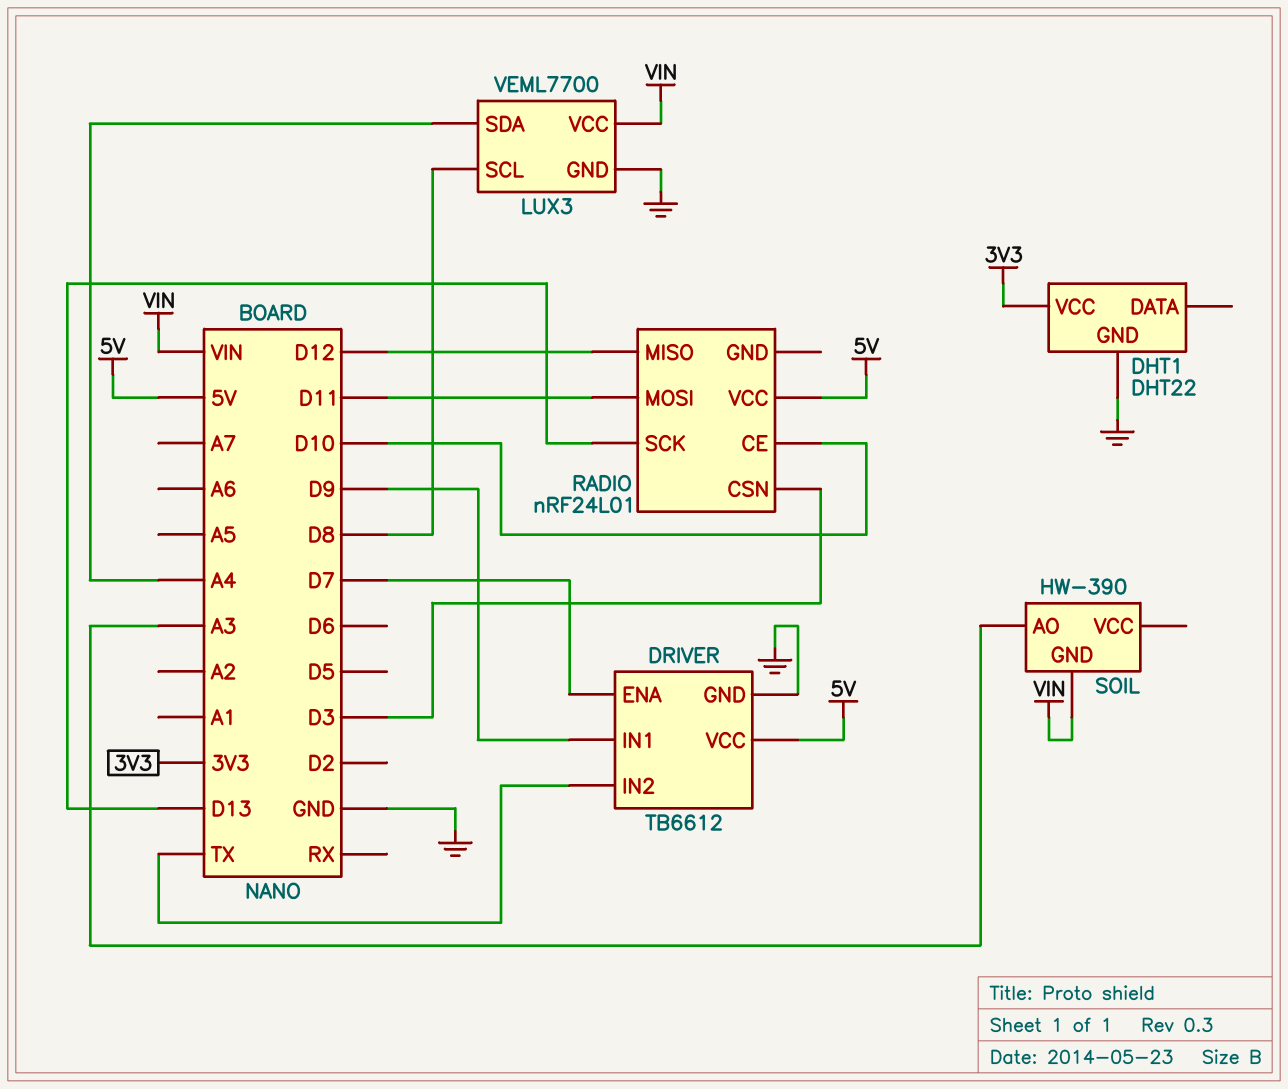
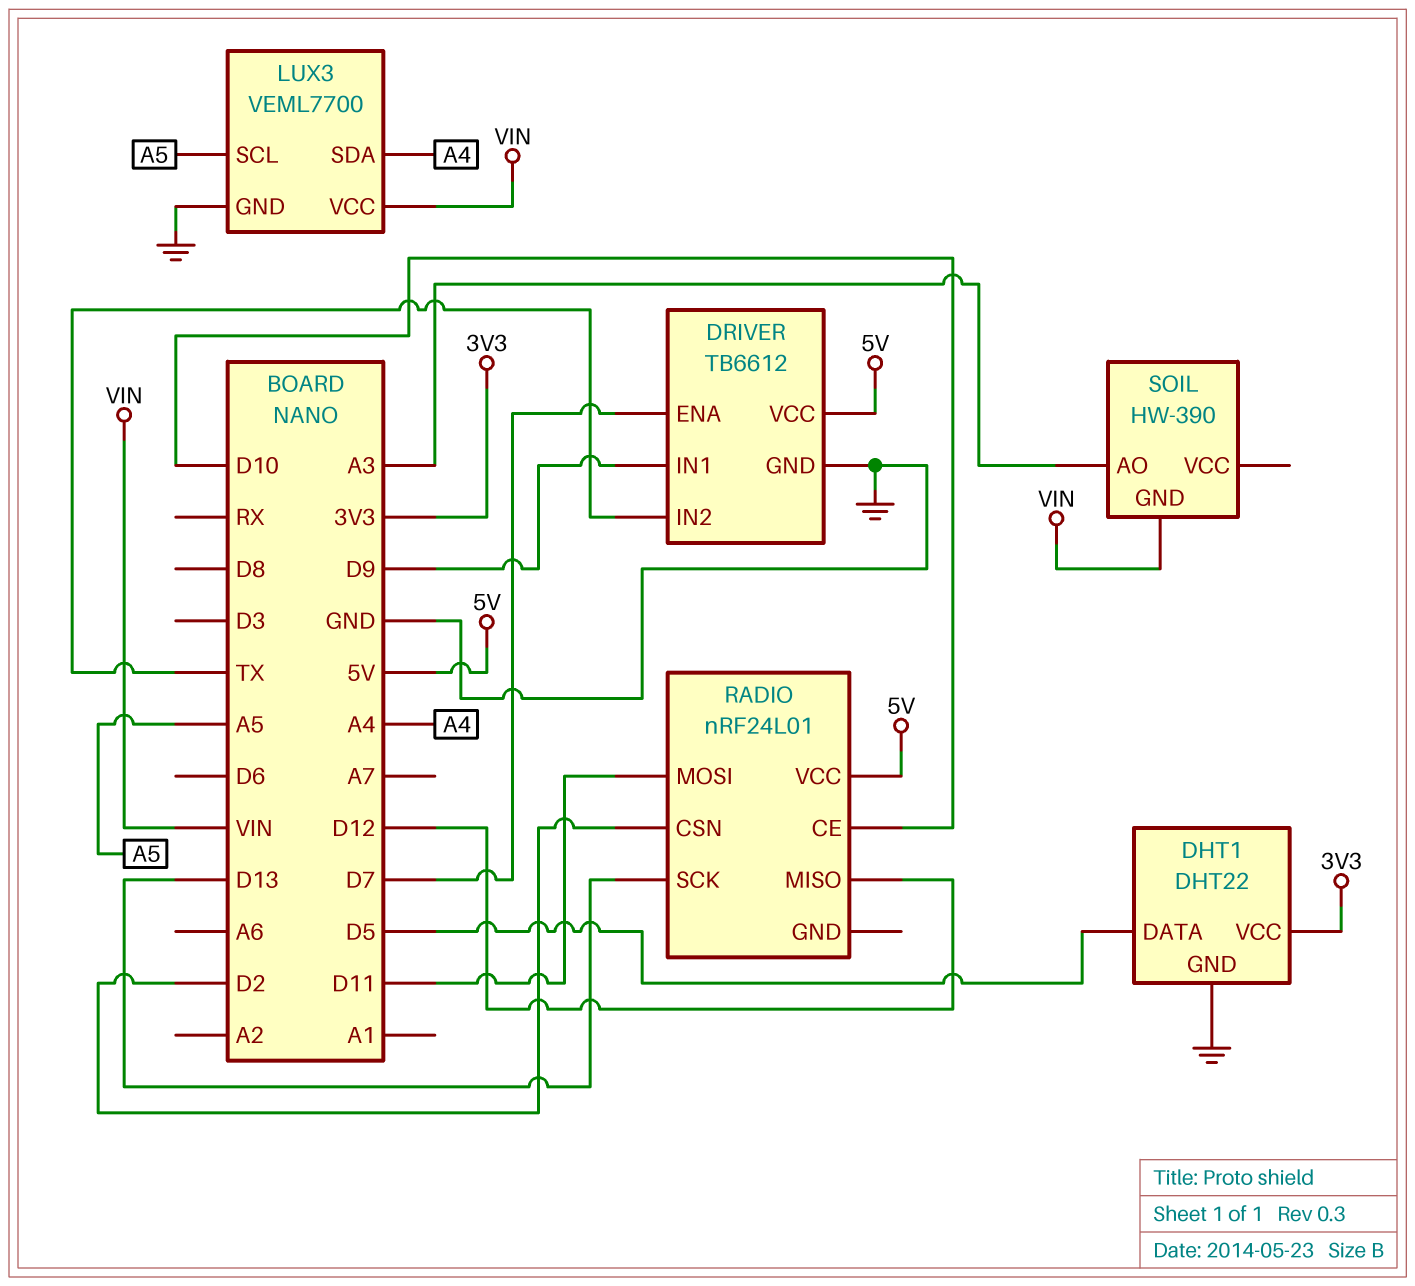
DHT1 pin DATA: none -> D5
LUX3 pin SCL: D8 -> A5
RADIO pin CSN: D3 -> D2

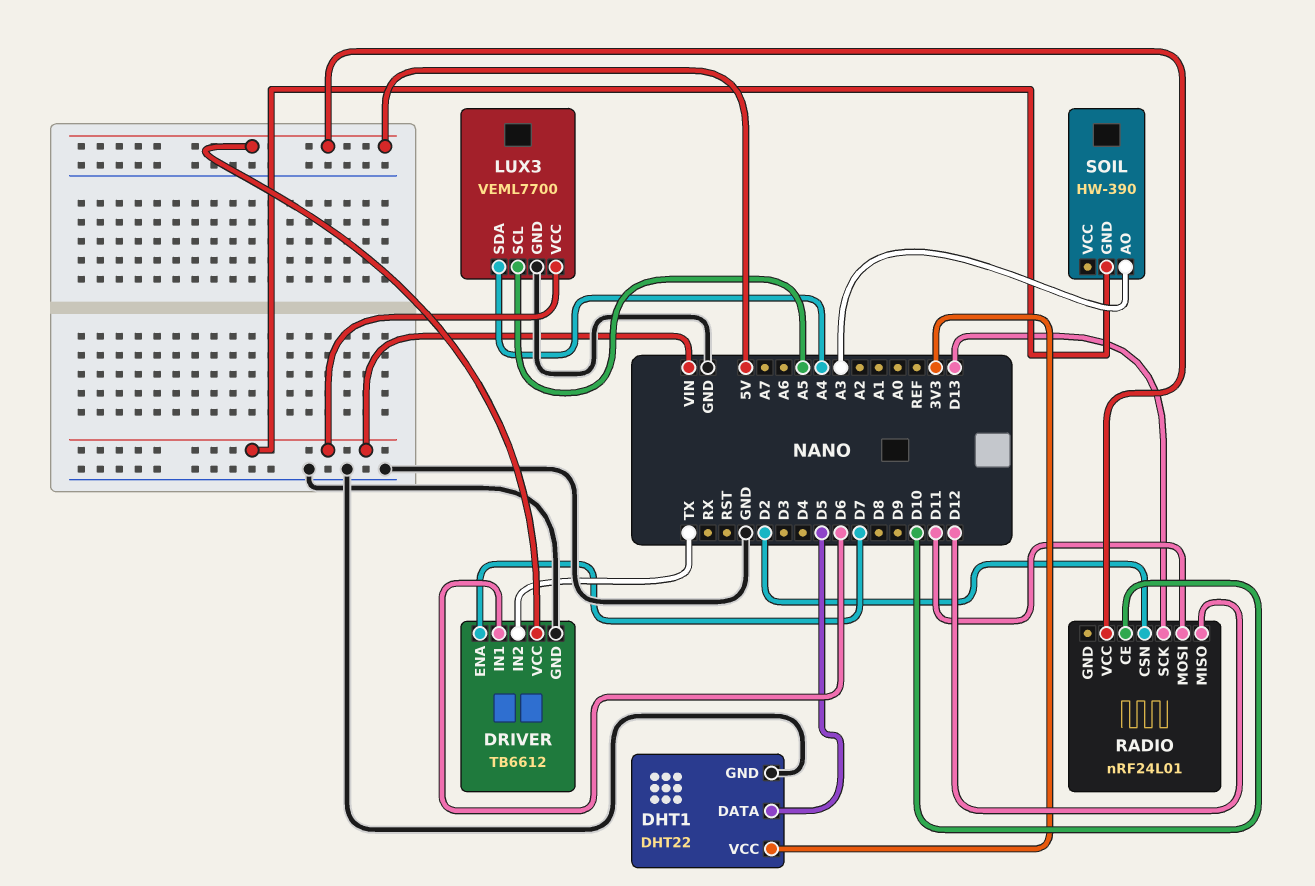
DRIVER pin IN1: D9 -> D6

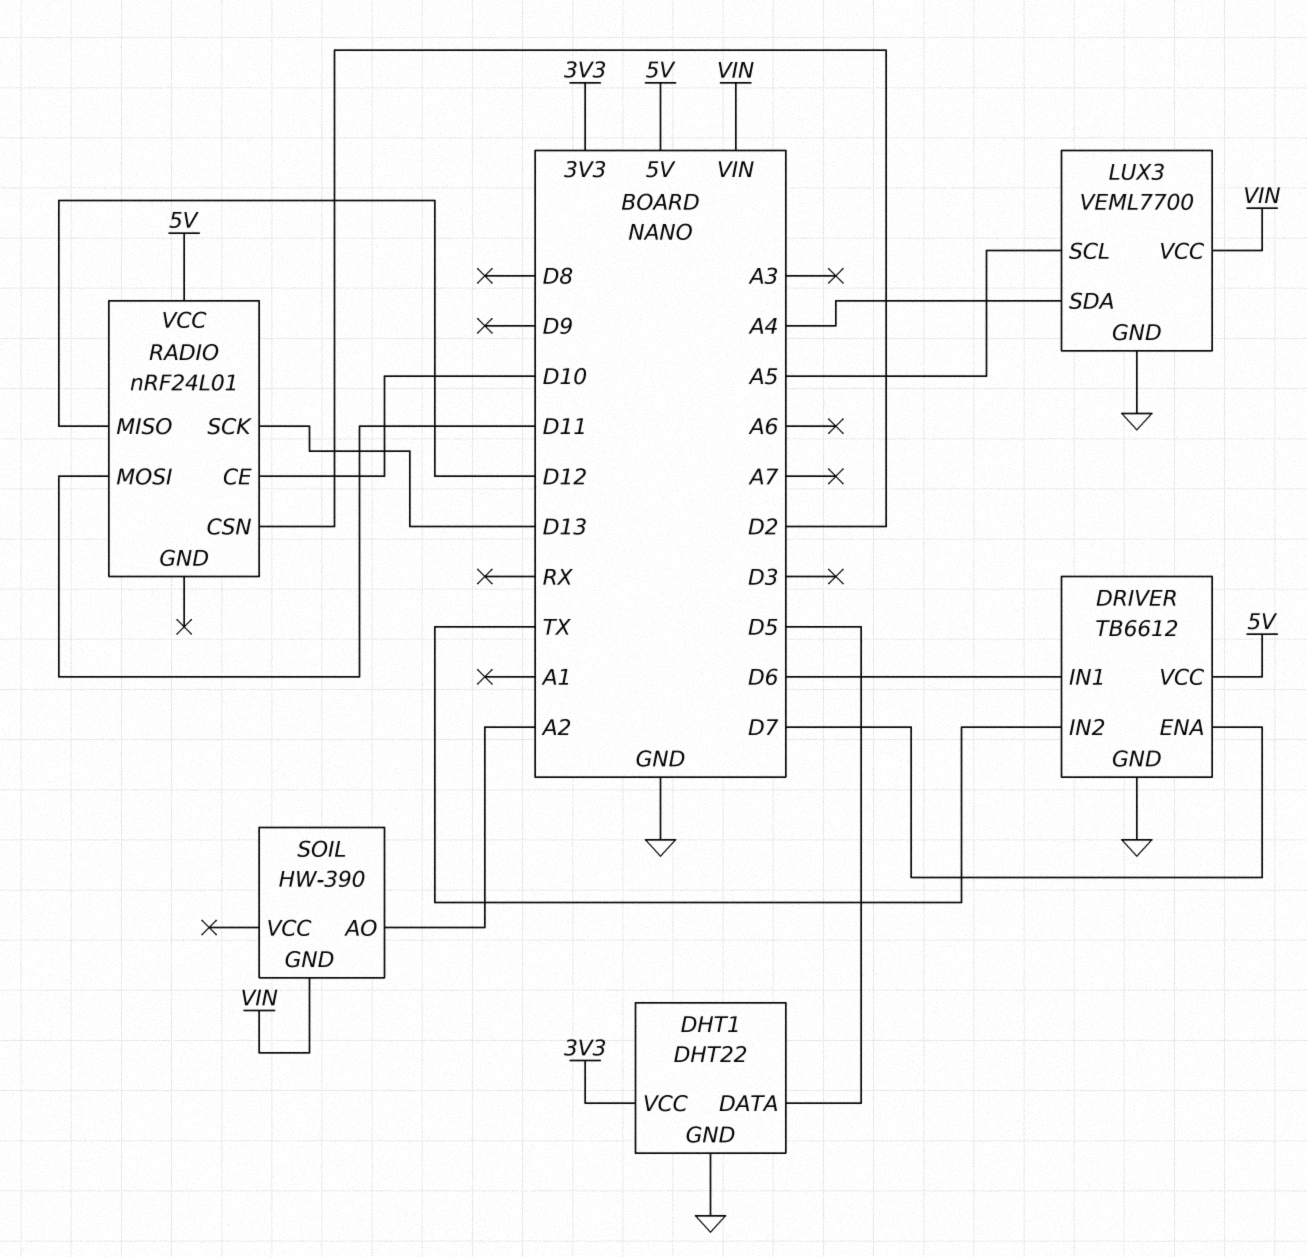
SOIL pin AO: A3 -> A2

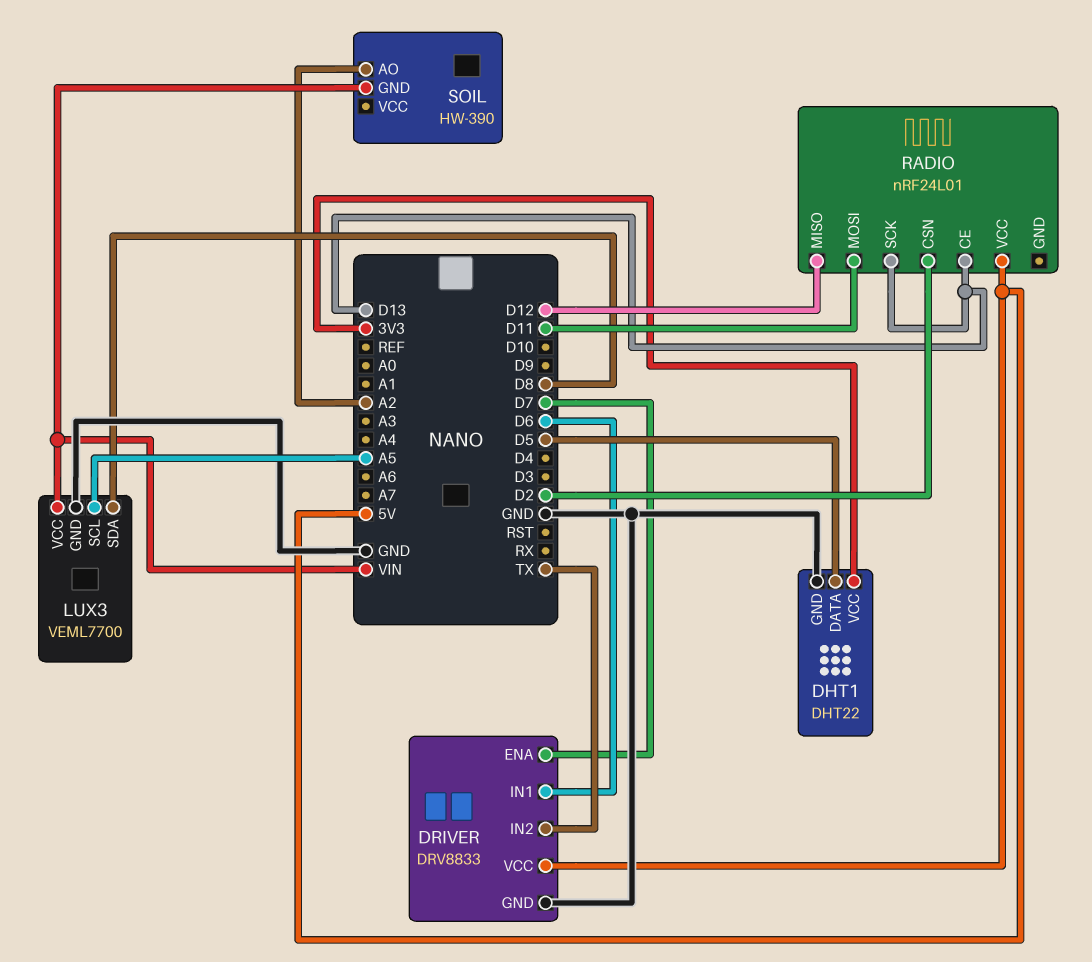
DRIVER: TB6612 -> DRV8833
LUX3 pin SDA: A4 -> D8
RADIO pin CE: D10 -> D13

